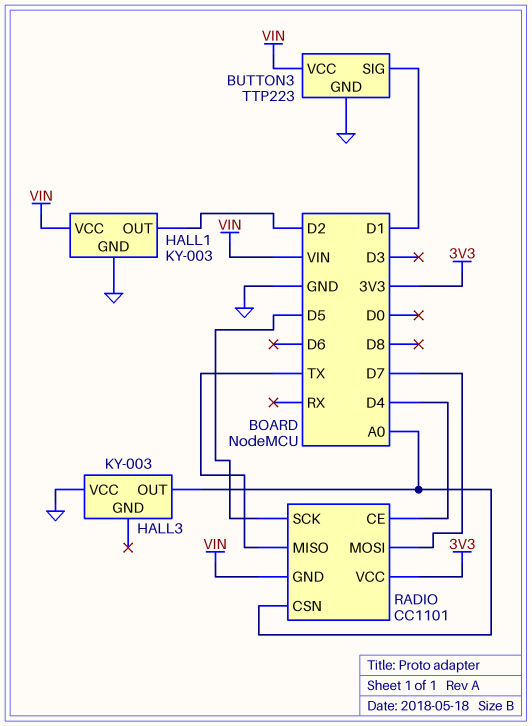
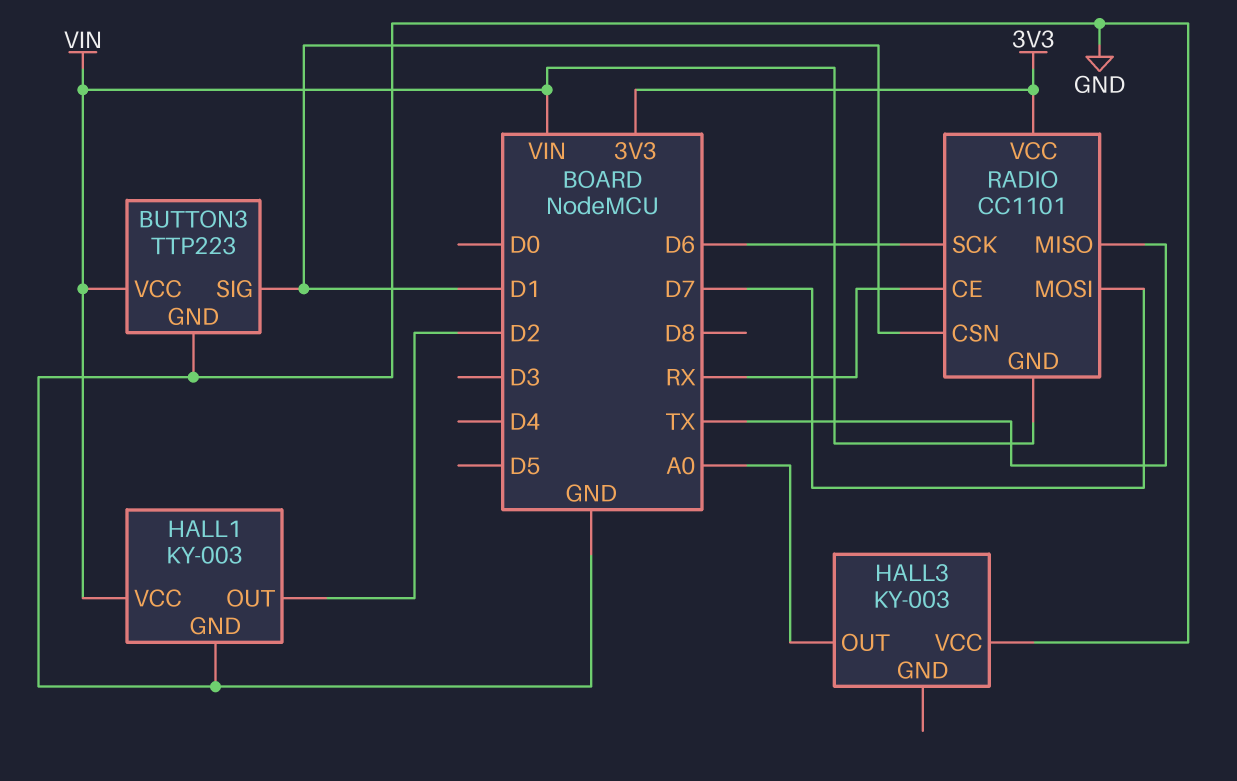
RADIO pin CE: D4 -> RX
RADIO pin CSN: A0 -> D1
RADIO pin SCK: D5 -> D6

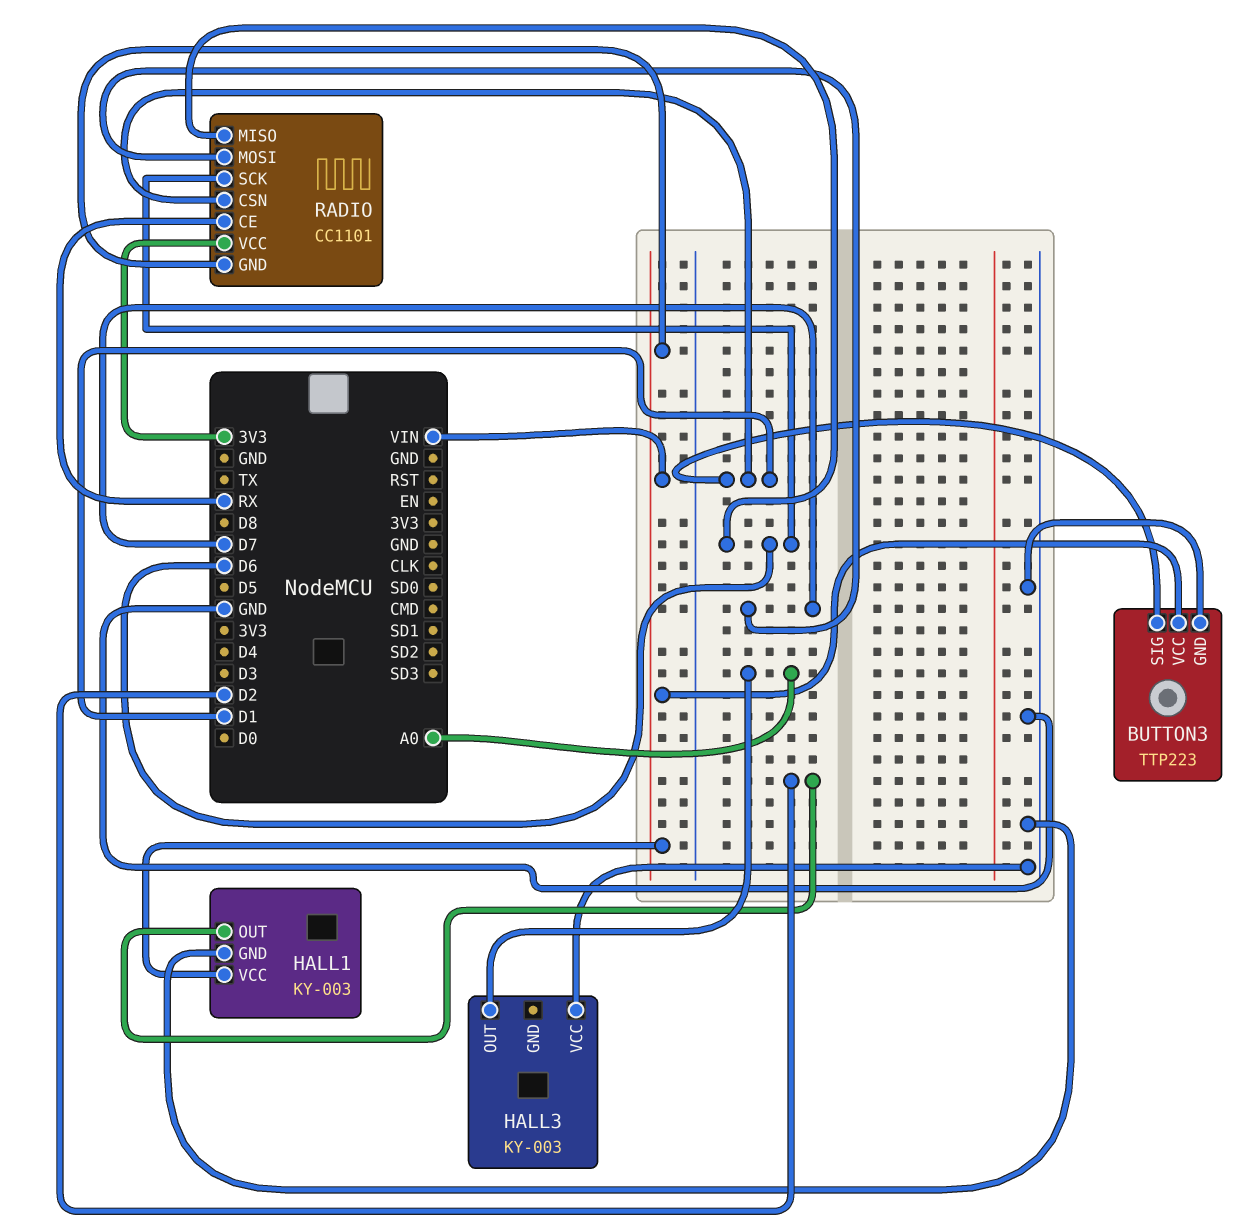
RADIO pin MISO: TX -> D6

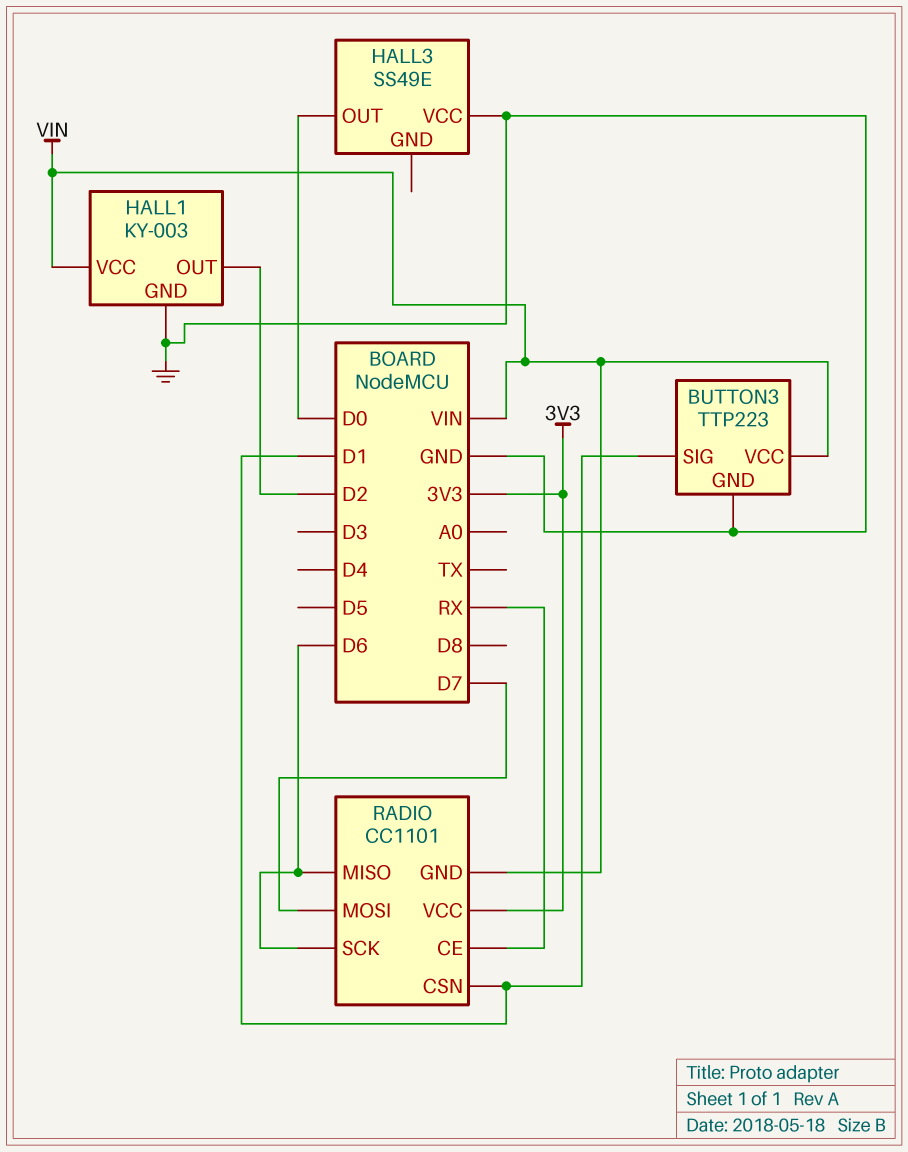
HALL3: KY-003 -> SS49E
HALL3 pin OUT: A0 -> D0

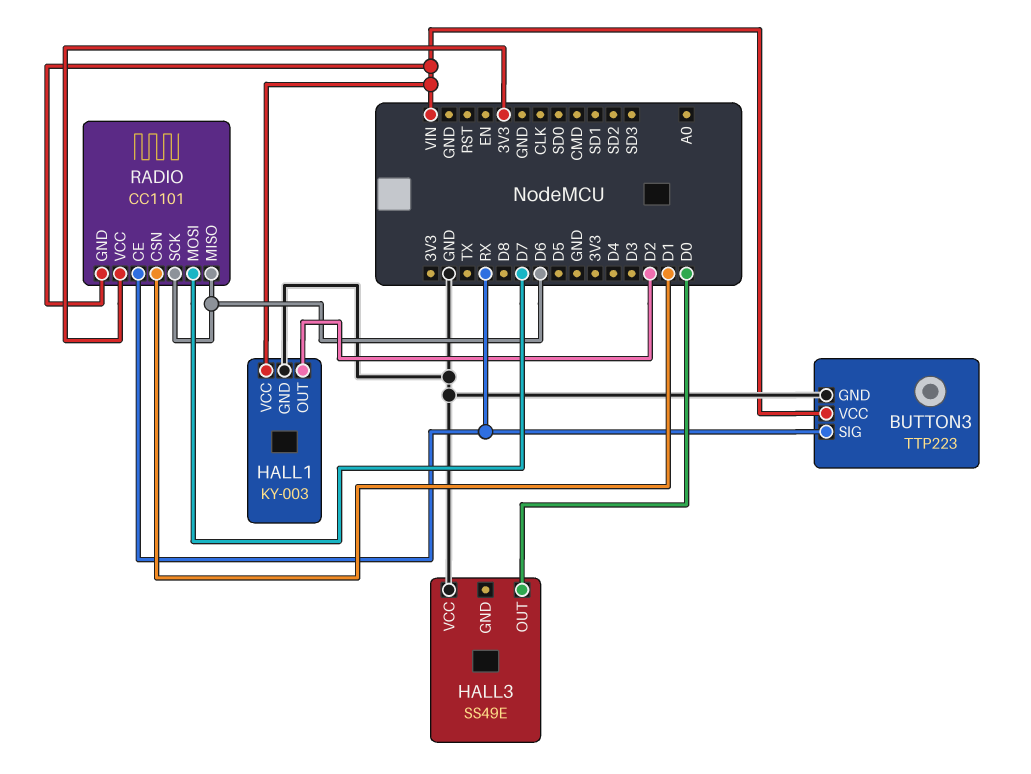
BUTTON3 pin SIG: D1 -> RX

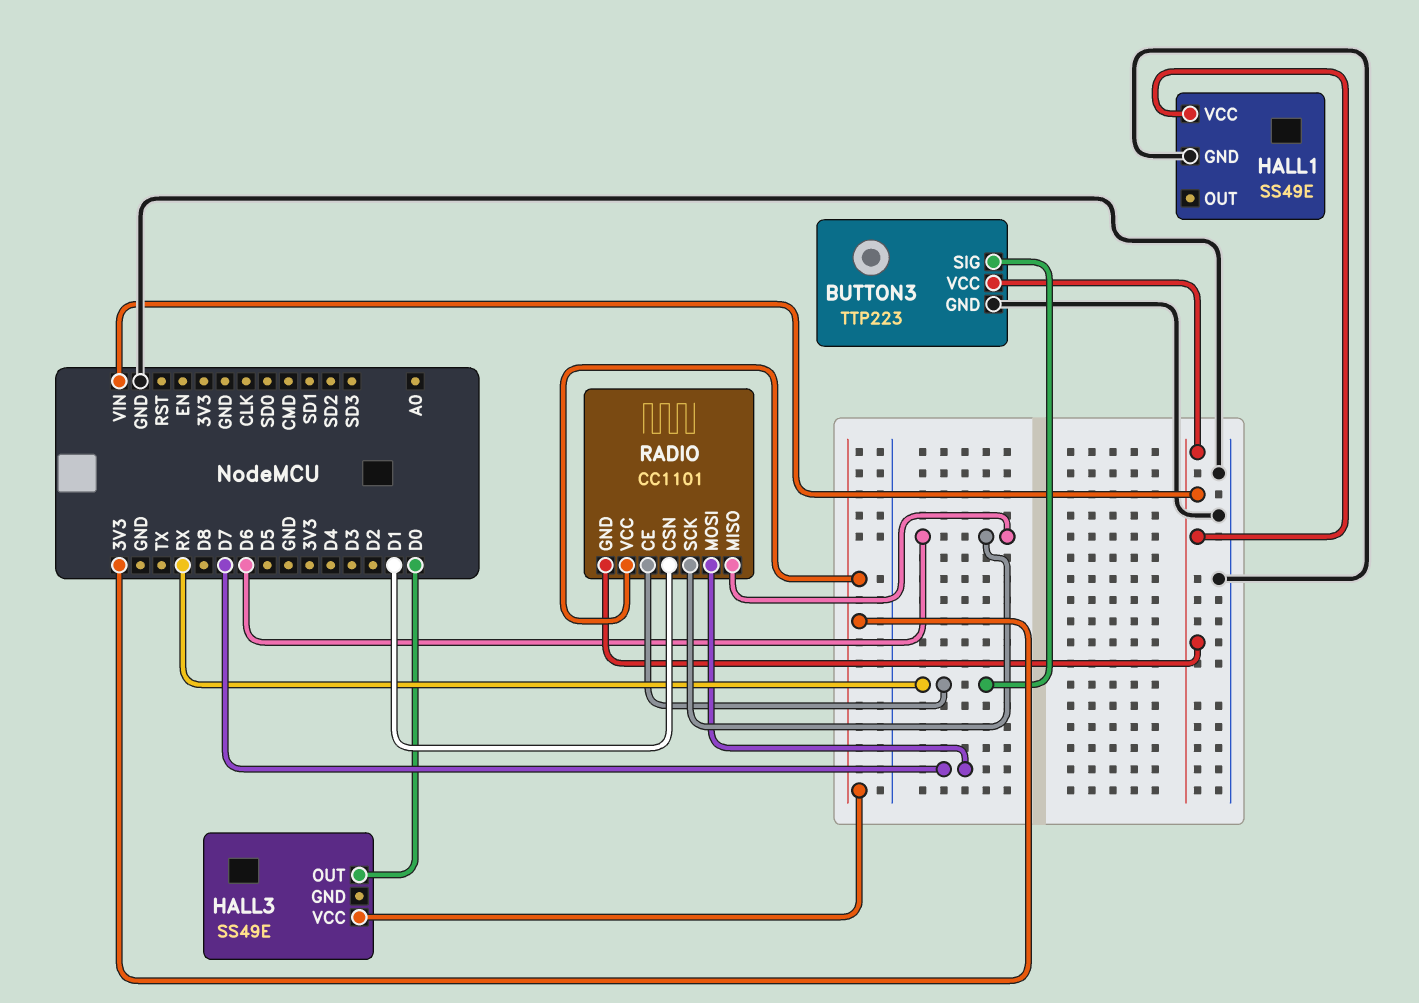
HALL1: KY-003 -> SS49E
HALL1 pin OUT: D2 -> none
HALL3 pin VCC: GND -> 3V3

